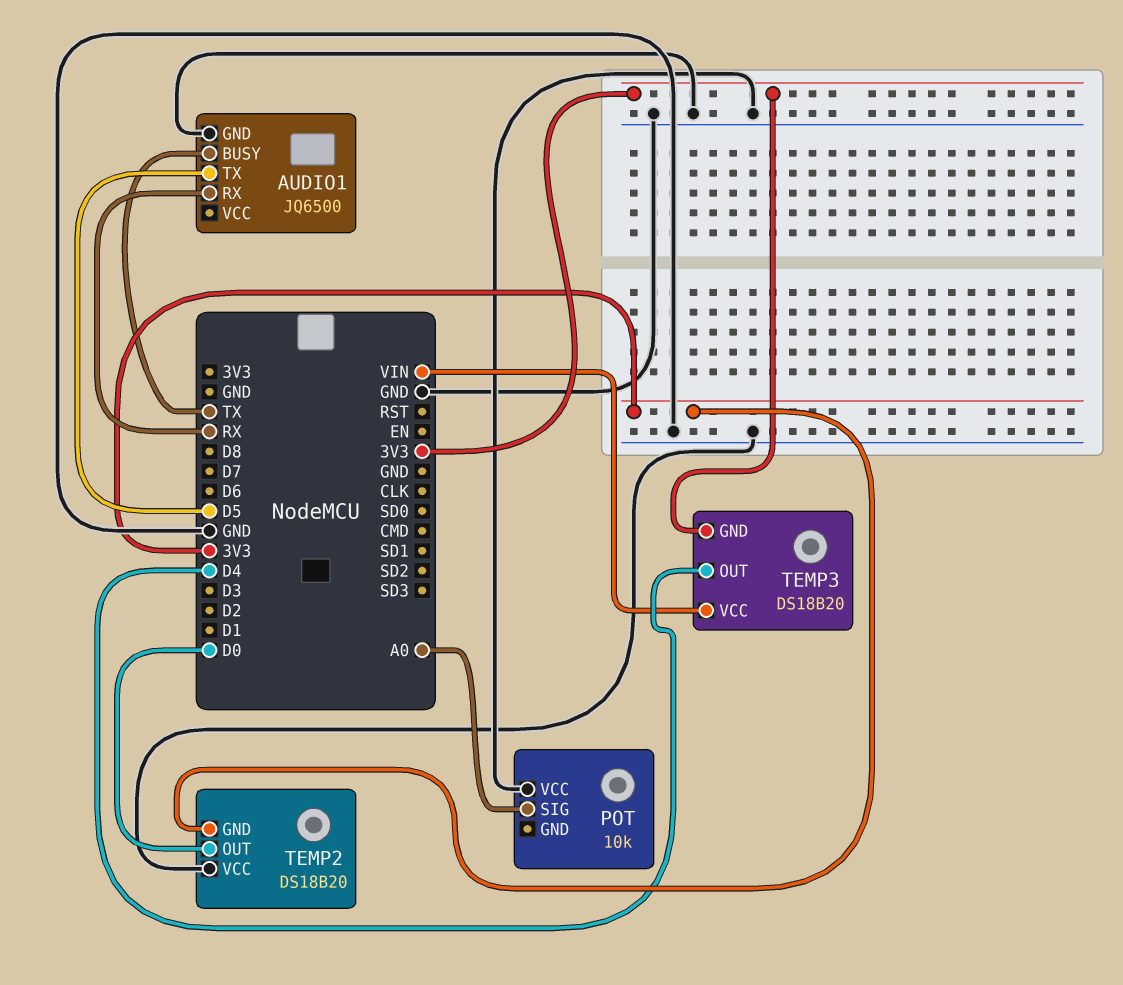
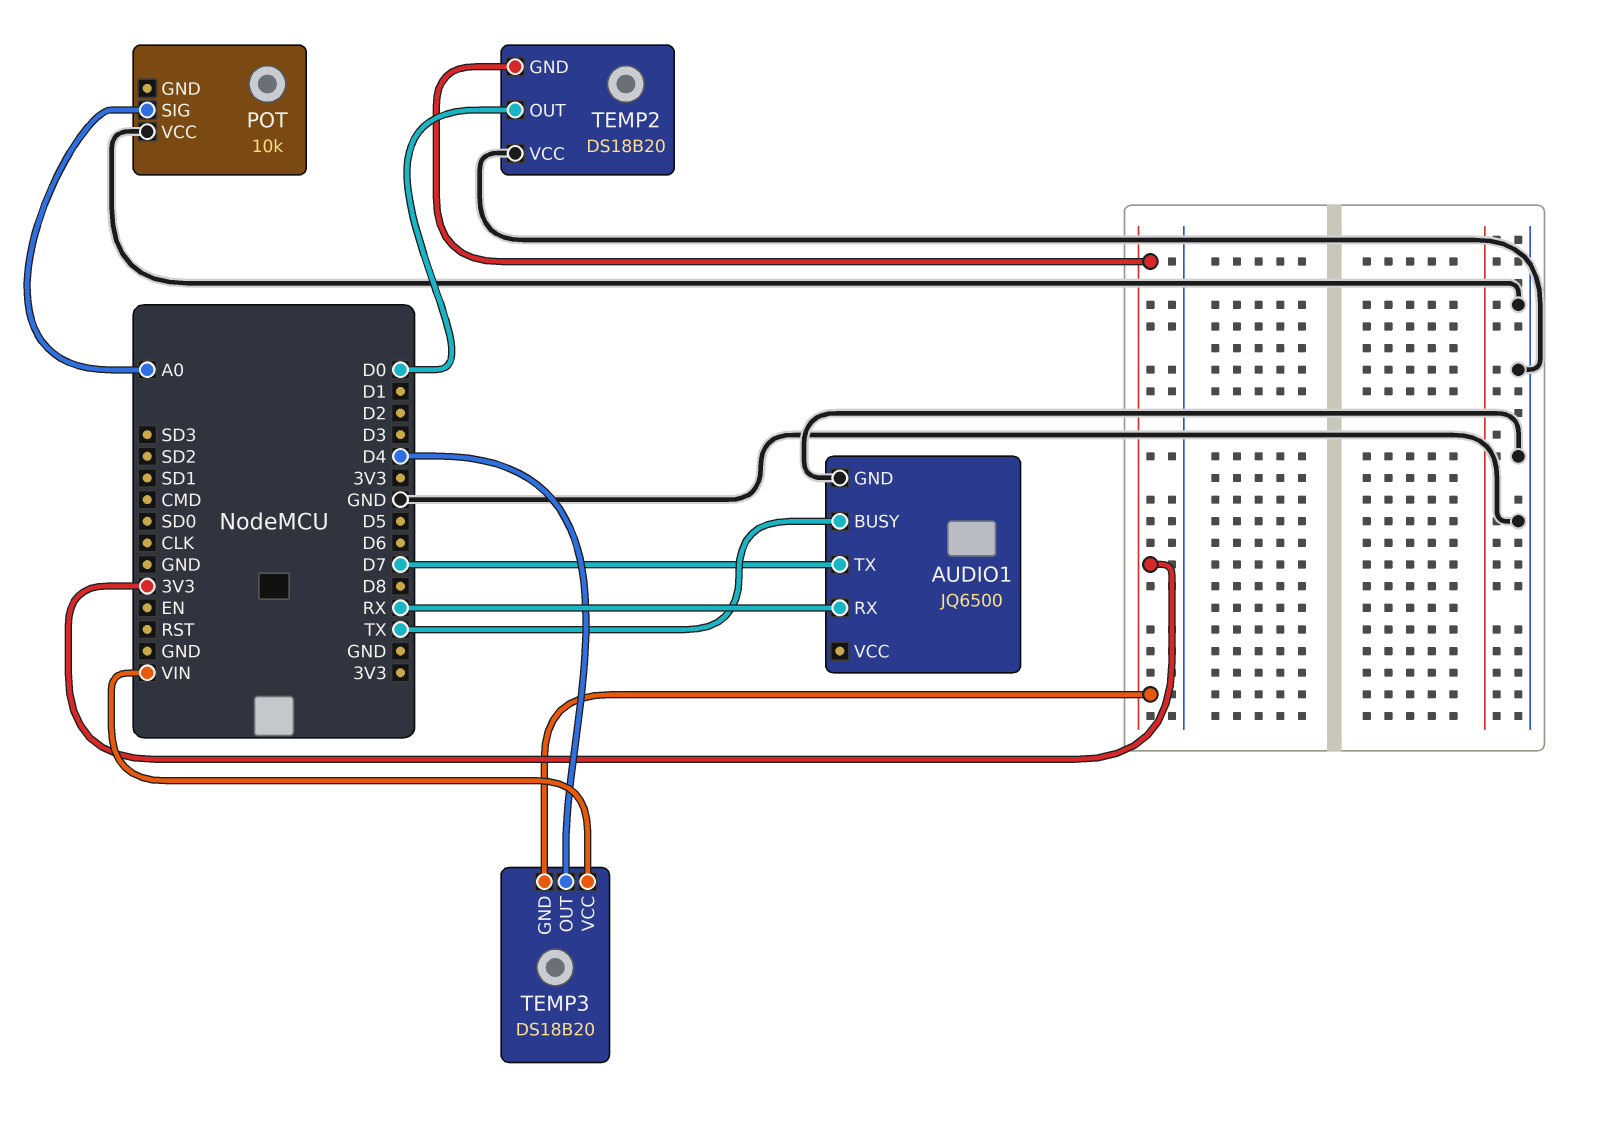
AUDIO1 pin TX: D5 -> D7

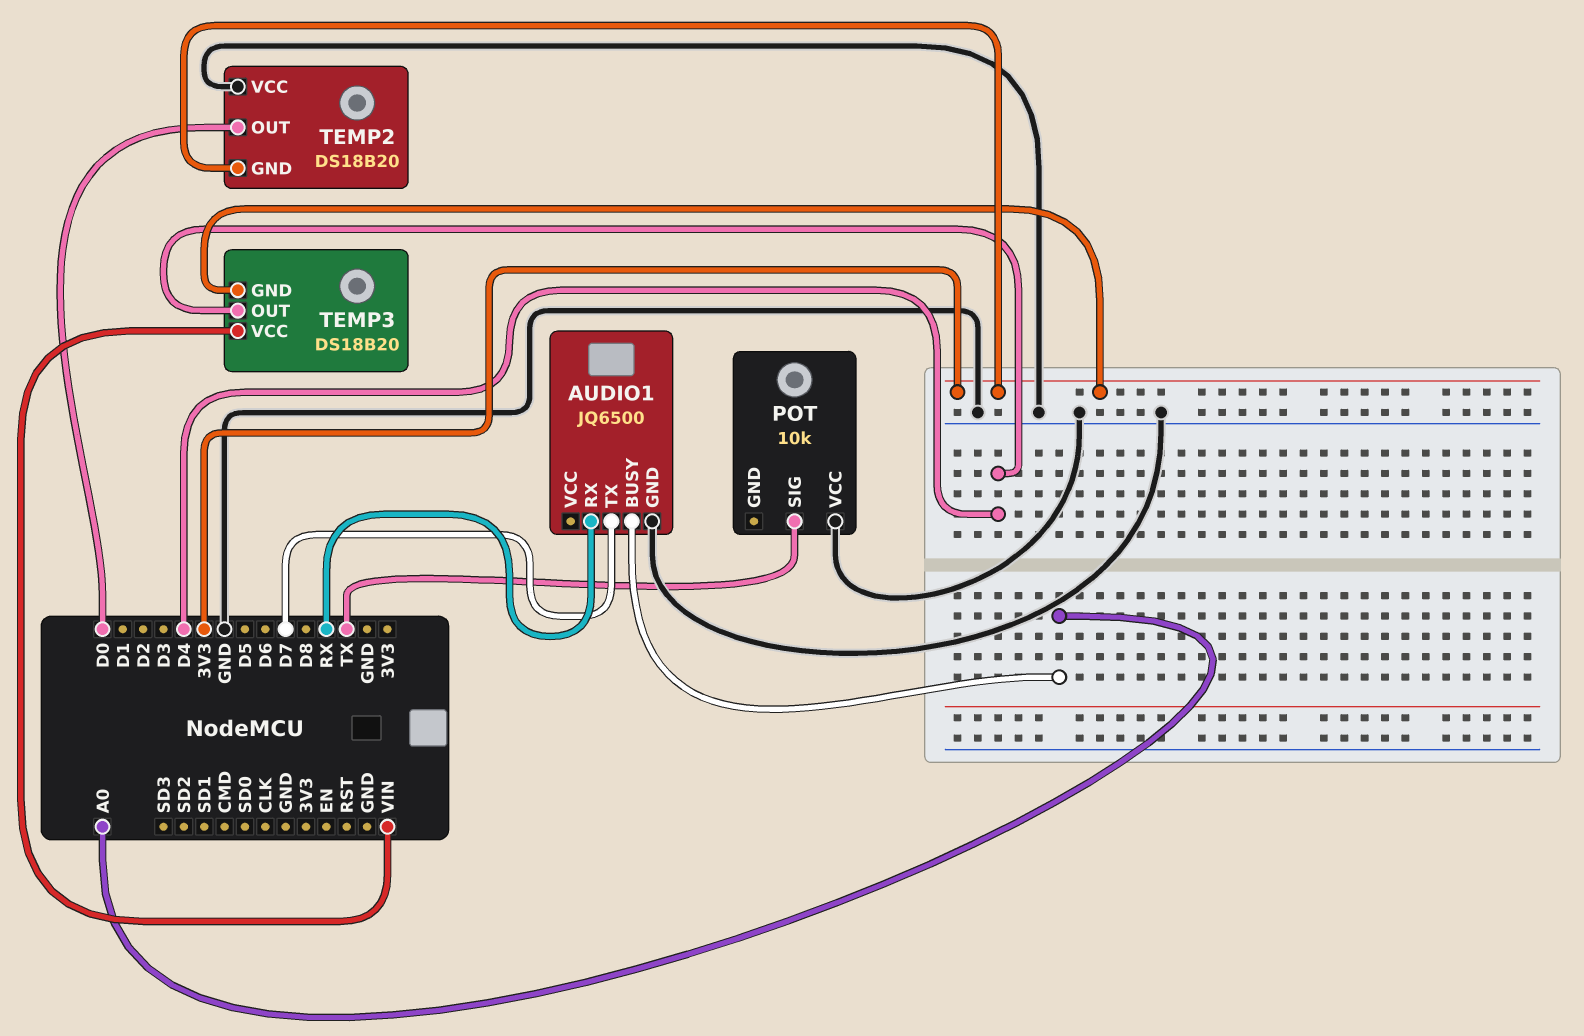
AUDIO1 pin BUSY: TX -> A0
POT pin SIG: A0 -> TX

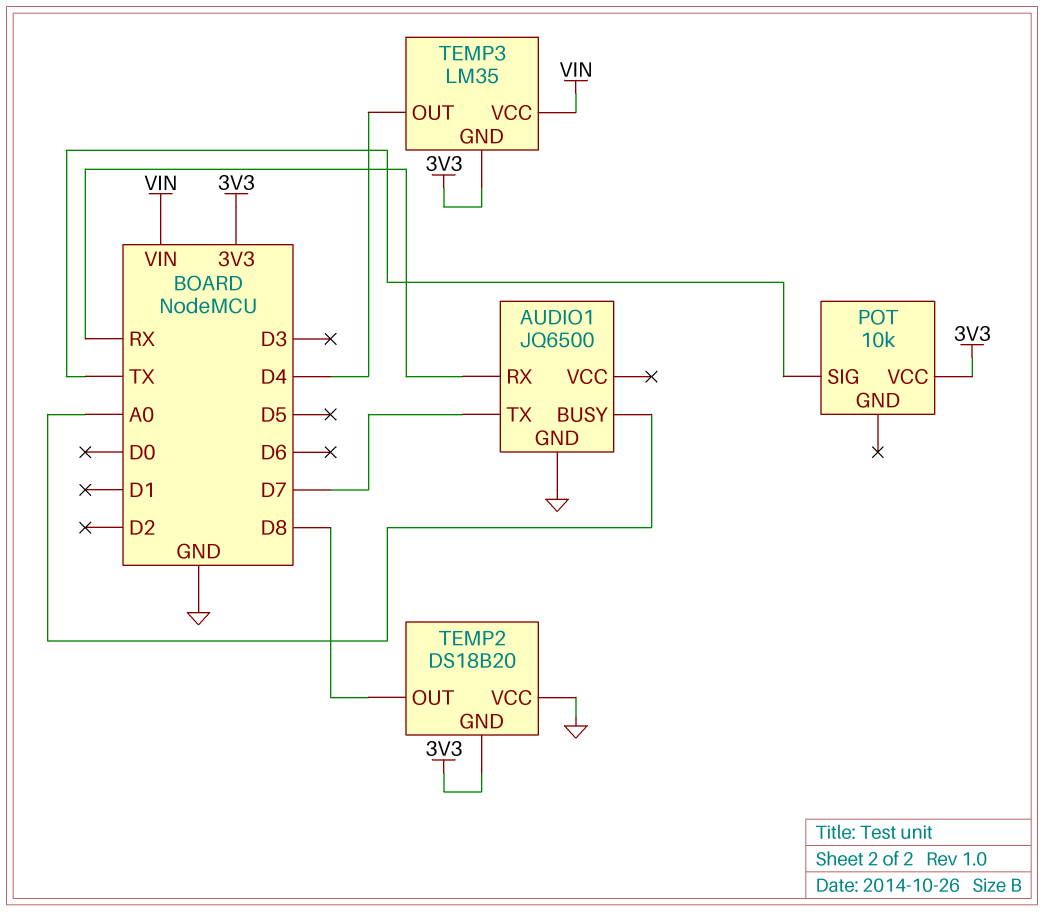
POT pin VCC: GND -> 3V3
TEMP2 pin OUT: D0 -> D8
TEMP3: DS18B20 -> LM35

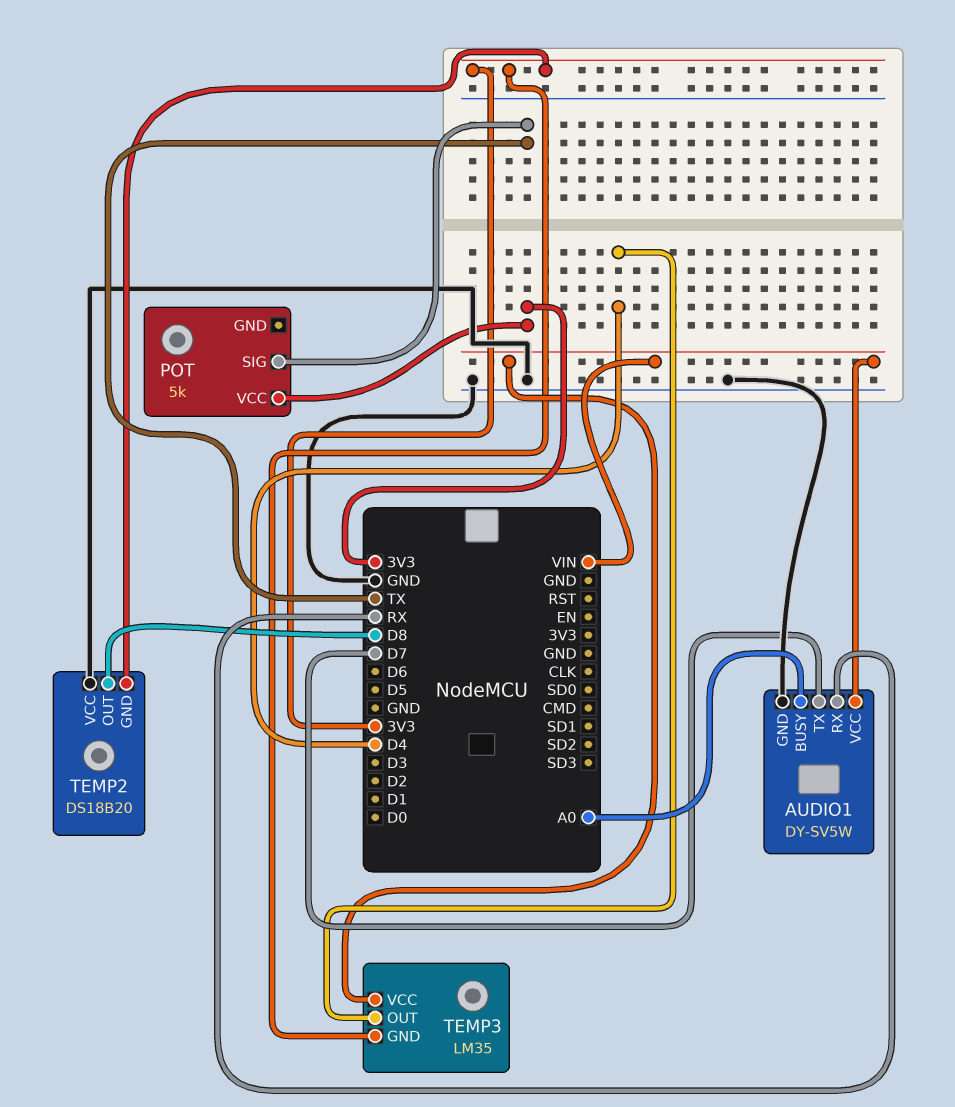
AUDIO1: JQ6500 -> DY-SV5W
AUDIO1 pin VCC: none -> VIN
POT: 10k -> 5k

